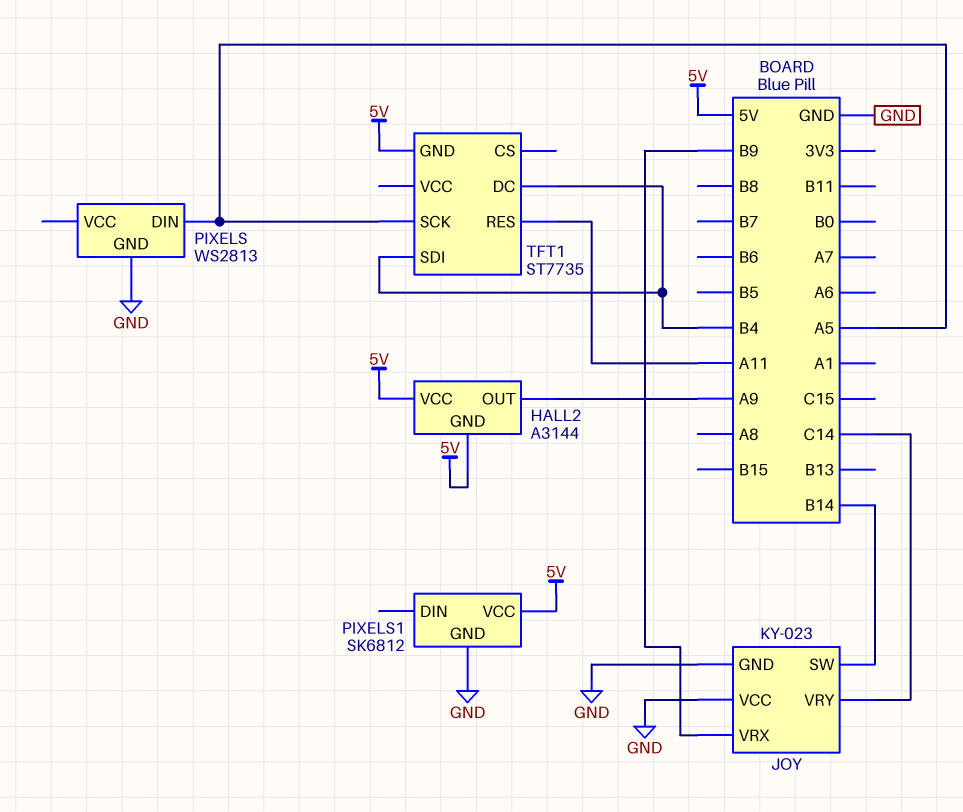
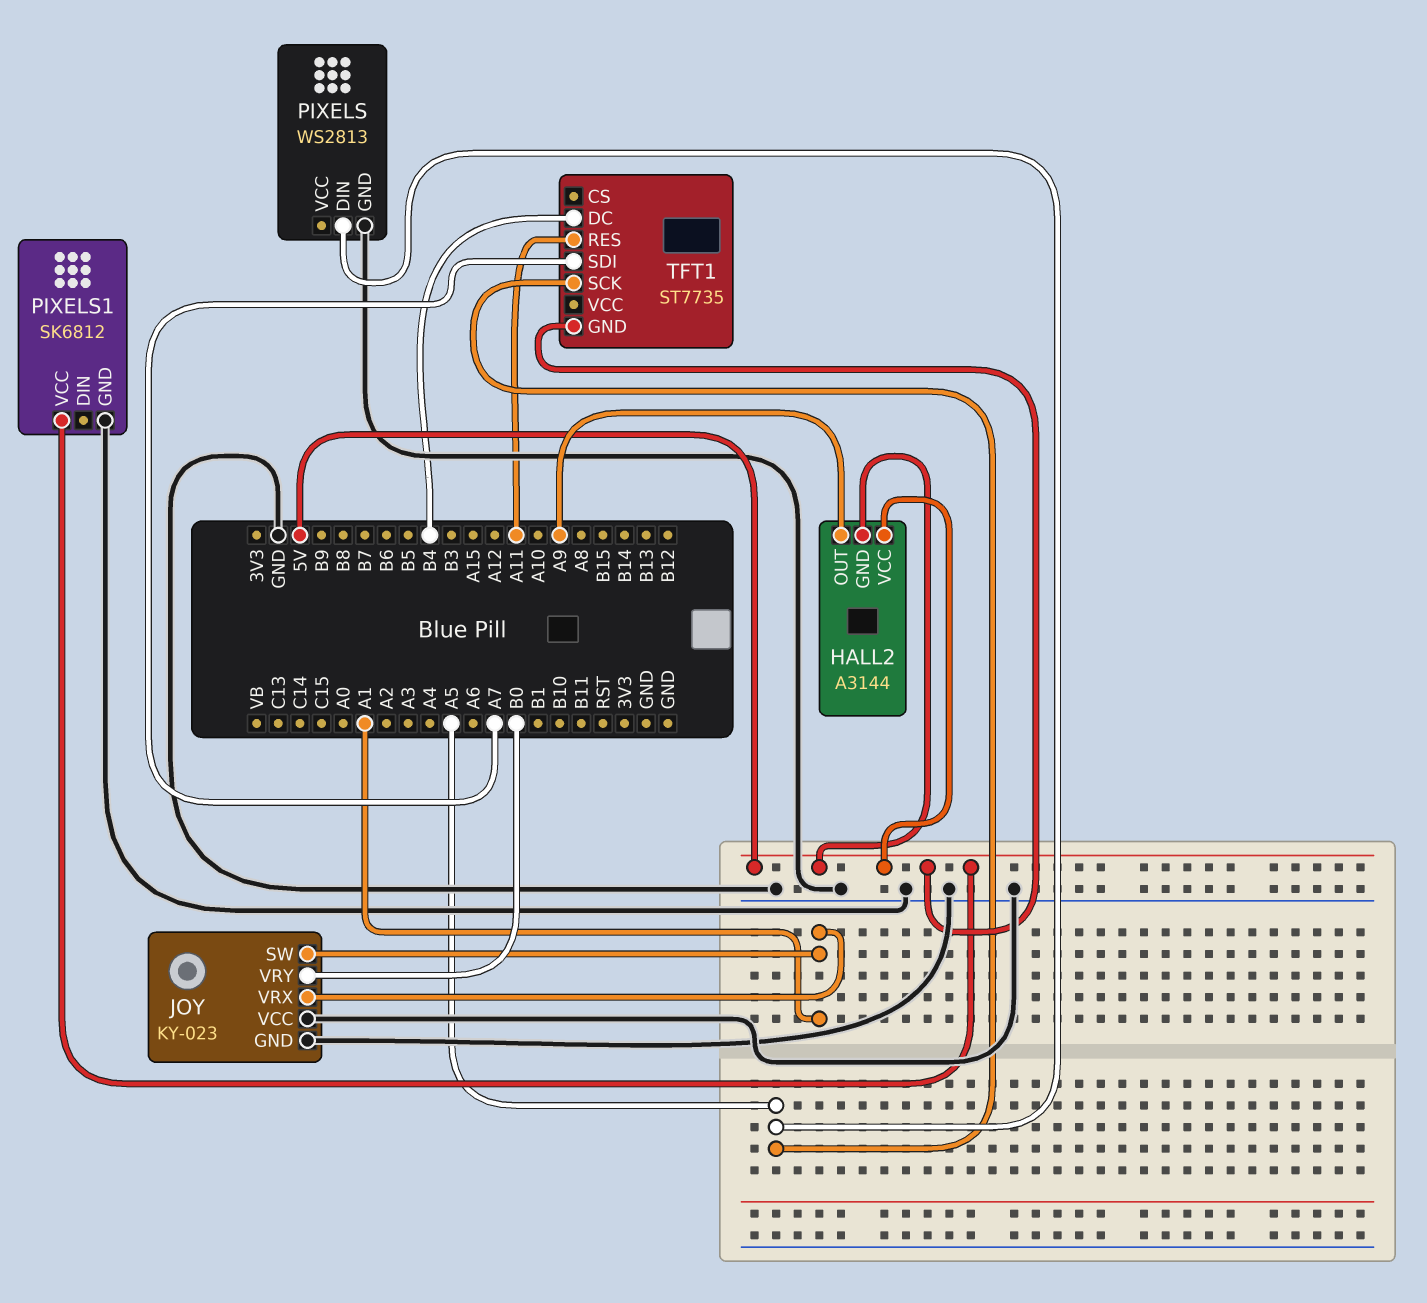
JOY pin SW: B14 -> A1
JOY pin VRX: B9 -> A1
JOY pin VRY: C14 -> B0
TFT1 pin SDI: B4 -> A7

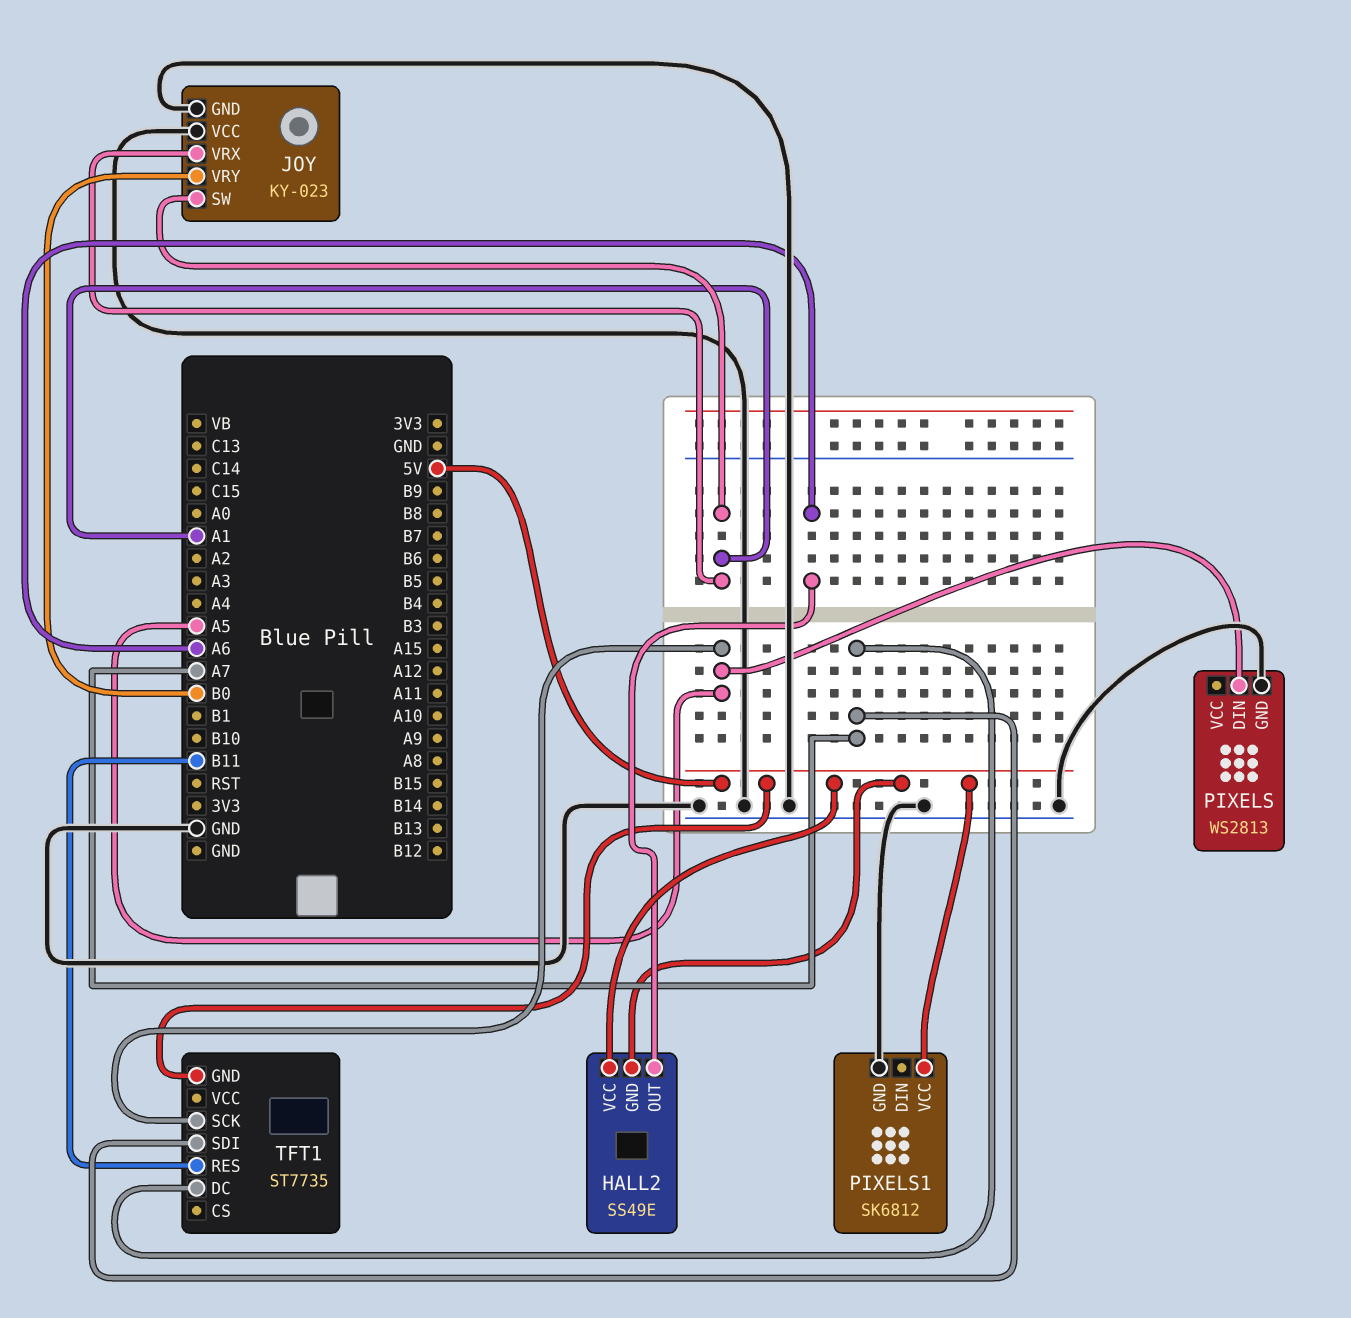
HALL2: A3144 -> SS49E
HALL2 pin OUT: A9 -> A6
TFT1 pin DC: B4 -> A7
TFT1 pin RES: A11 -> B11

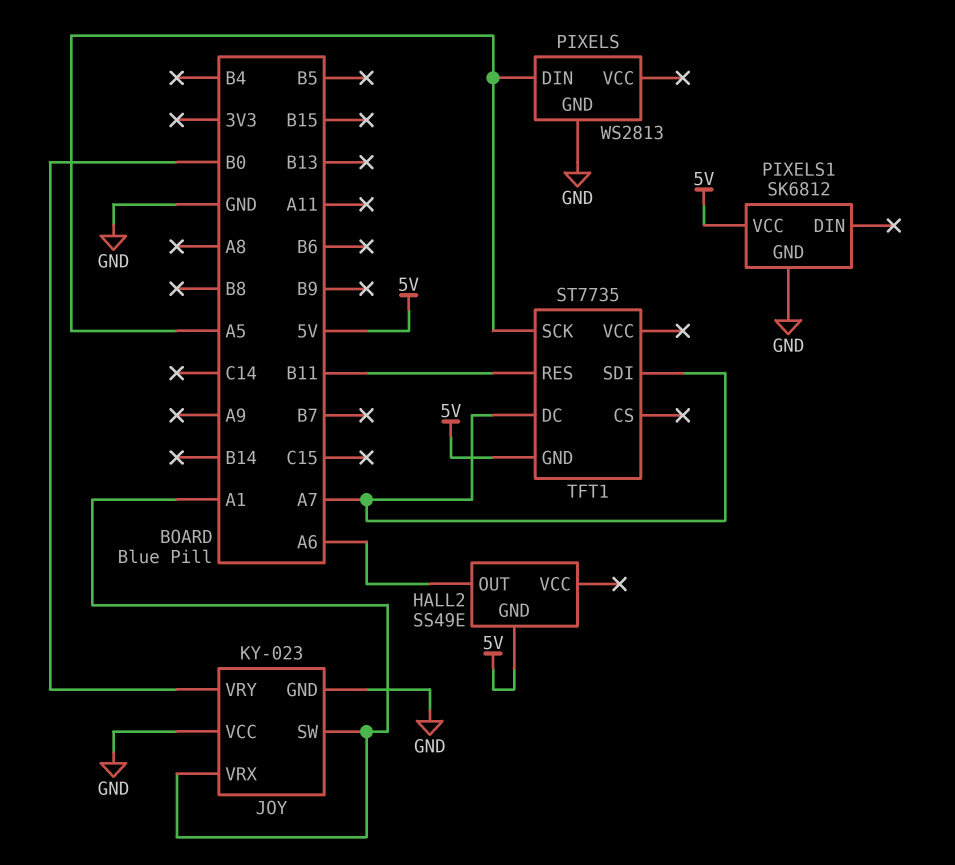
HALL2 pin VCC: 5V -> none

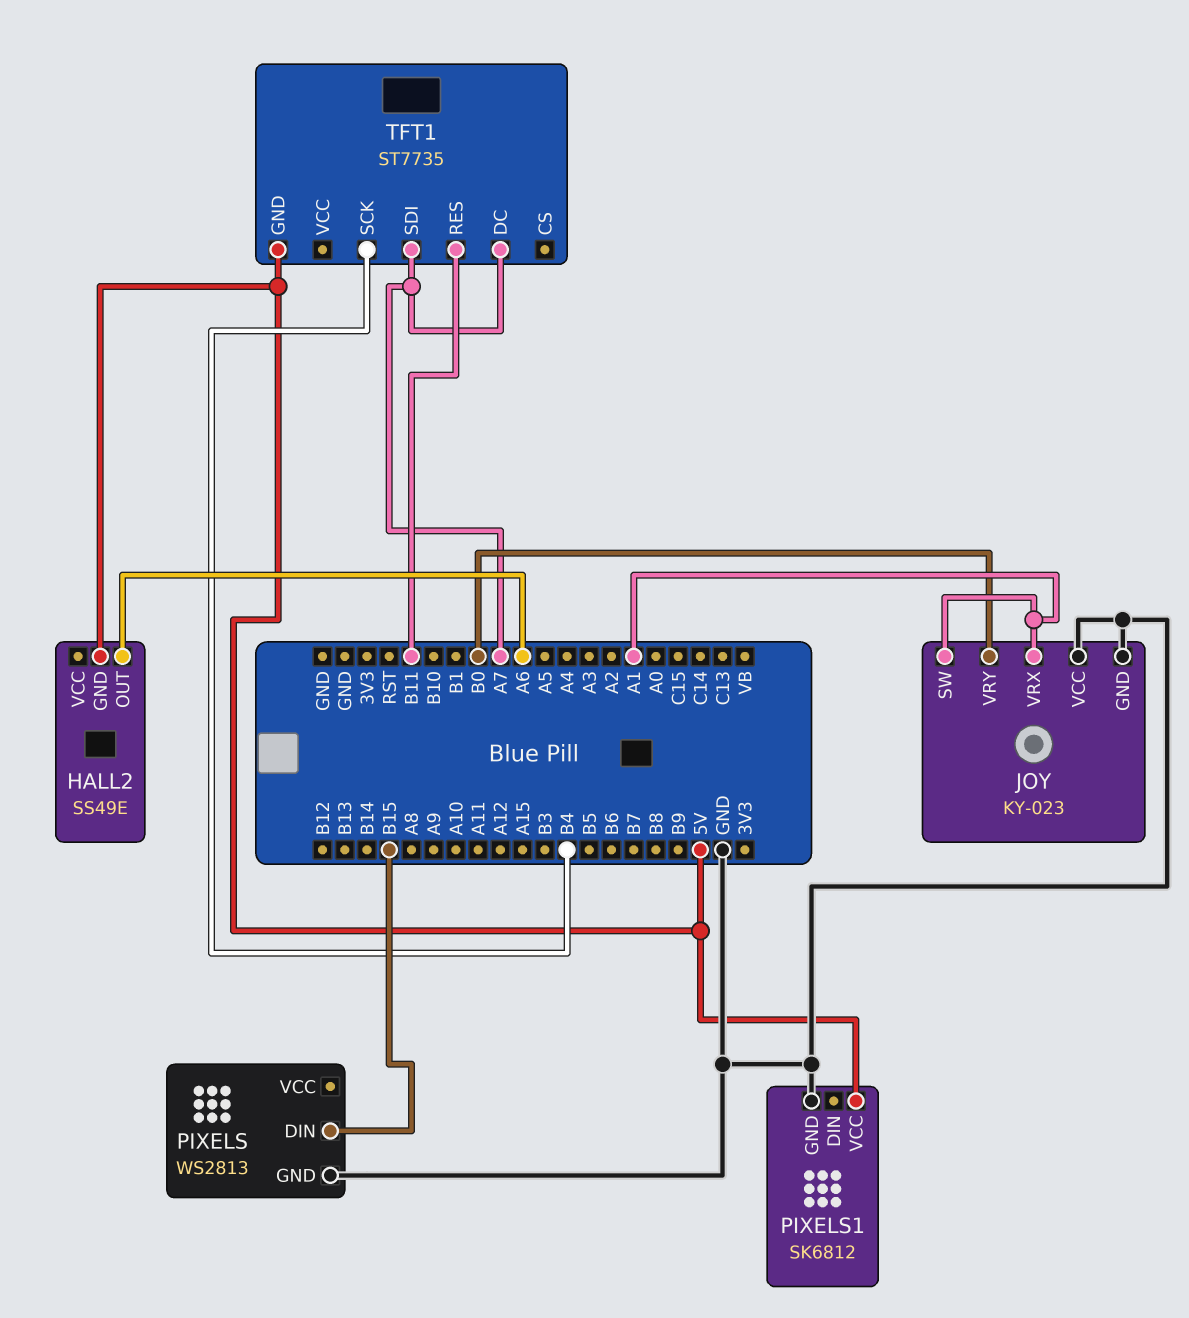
PIXELS pin DIN: A5 -> B15
TFT1 pin SCK: A5 -> B4

